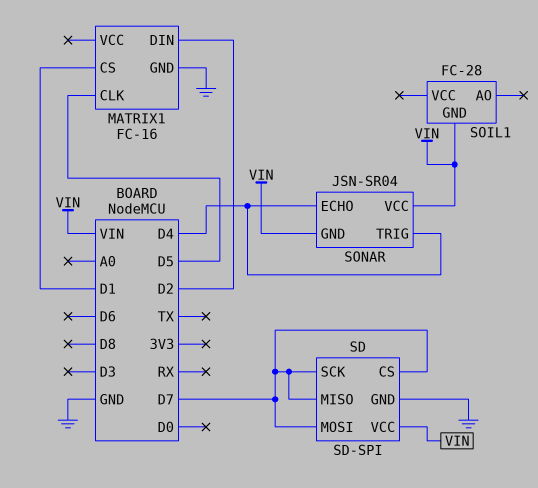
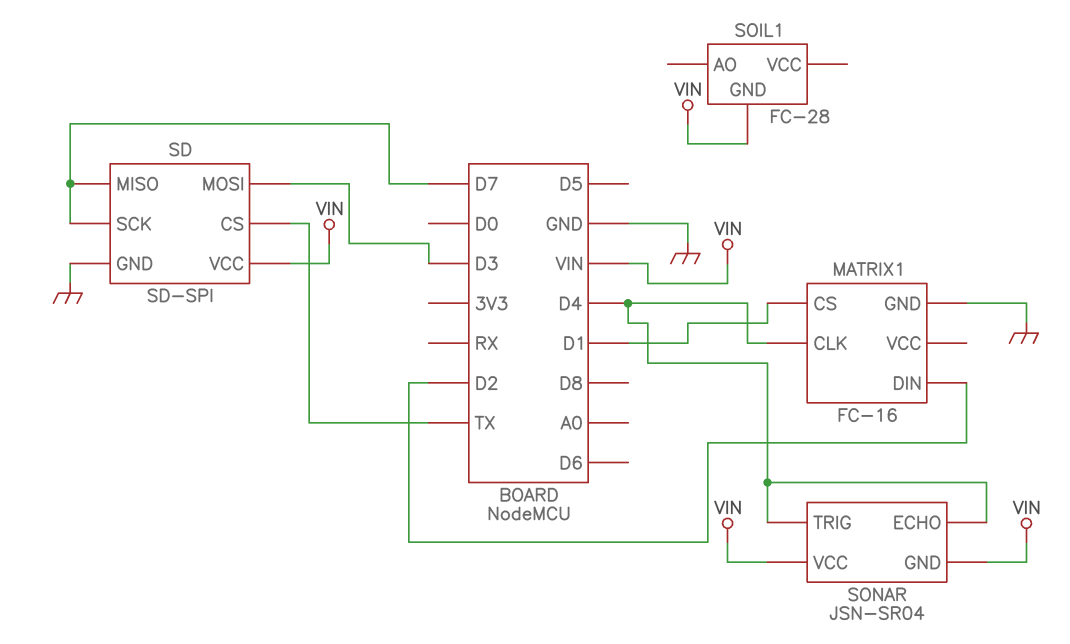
MATRIX1 pin CLK: D5 -> D4
SD pin CS: D7 -> TX
SD pin MOSI: D7 -> D3

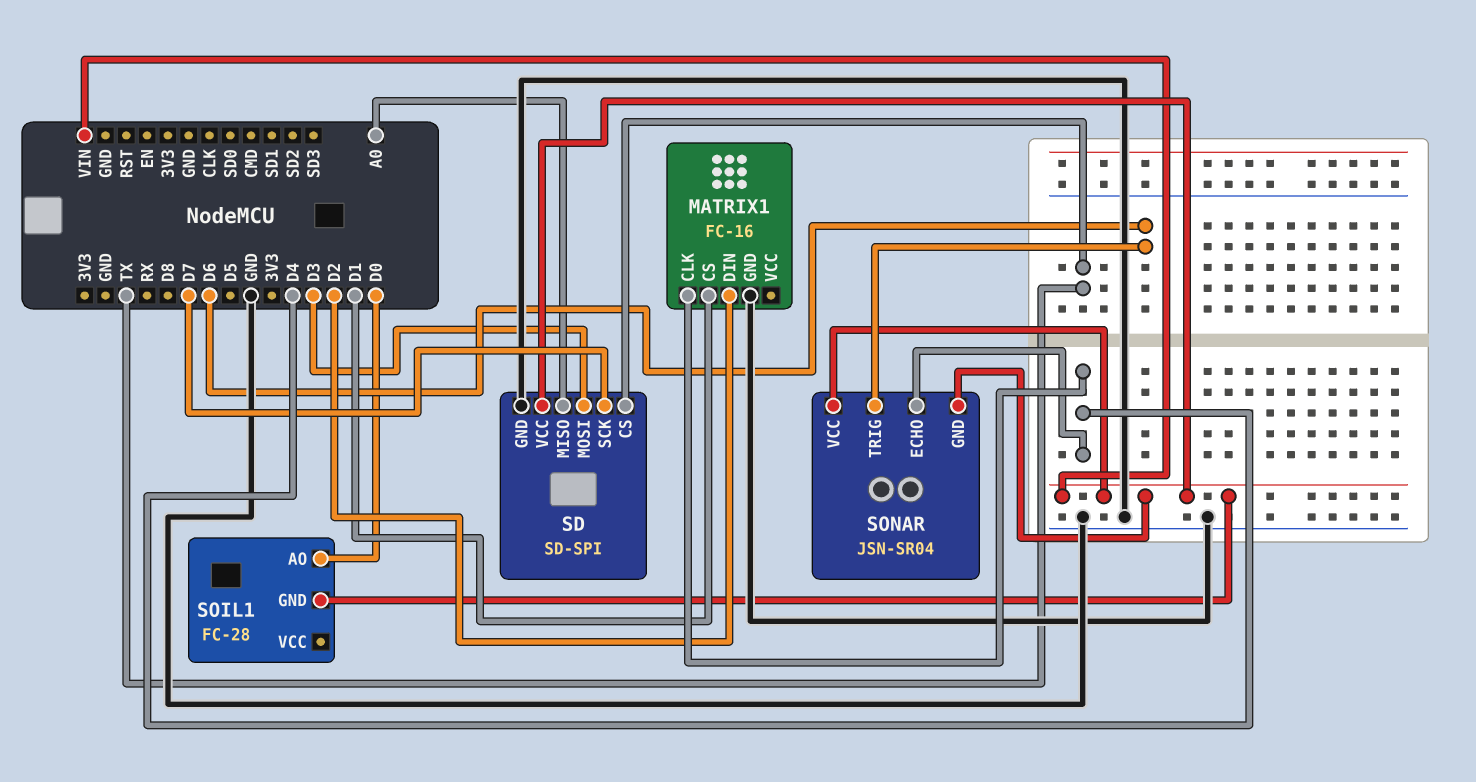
SD pin MISO: D7 -> A0
SOIL1 pin AO: none -> D0
SONAR pin TRIG: D4 -> D6

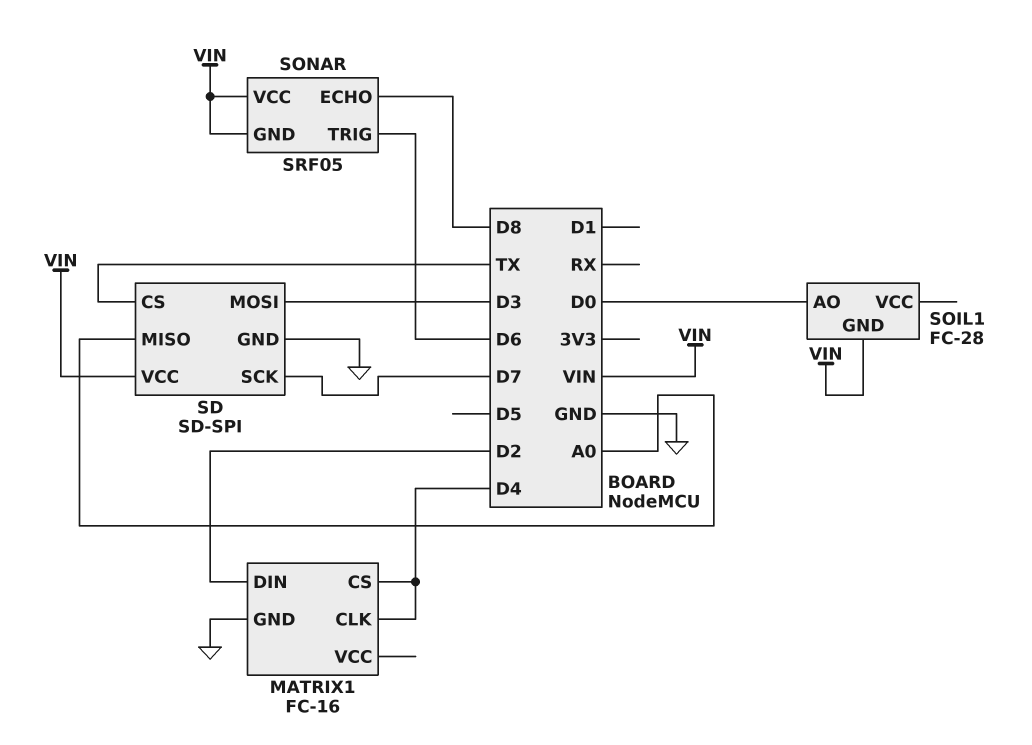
MATRIX1 pin CS: D1 -> D4
SONAR: JSN-SR04 -> SRF05
SONAR pin ECHO: D4 -> D8

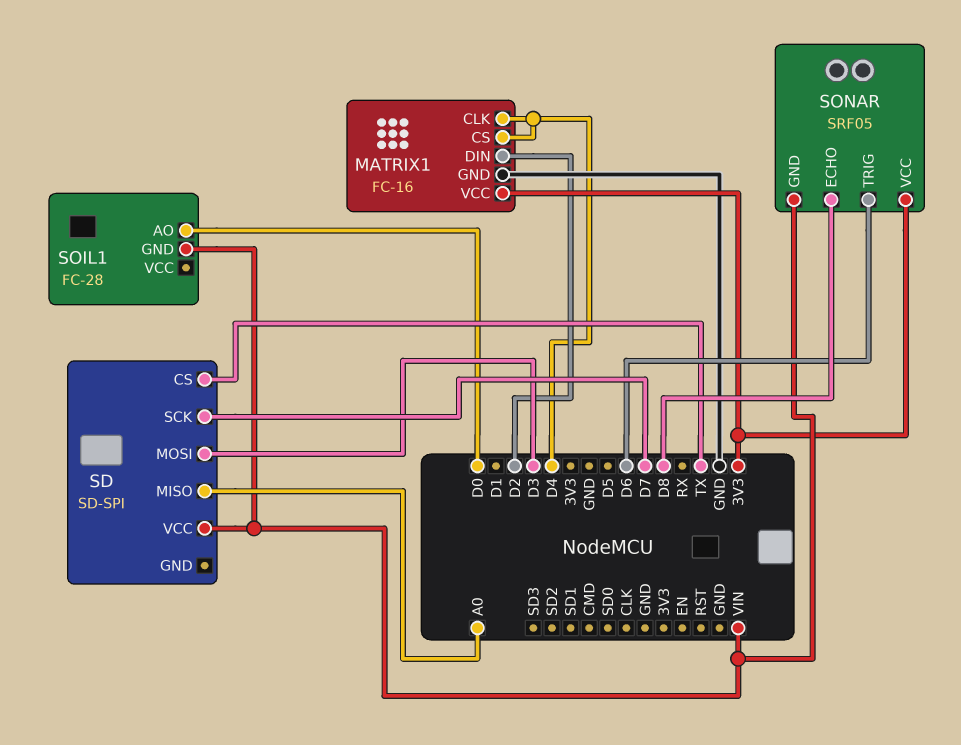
MATRIX1 pin VCC: none -> 3V3
SD pin GND: GND -> none
SONAR pin VCC: VIN -> 3V3

